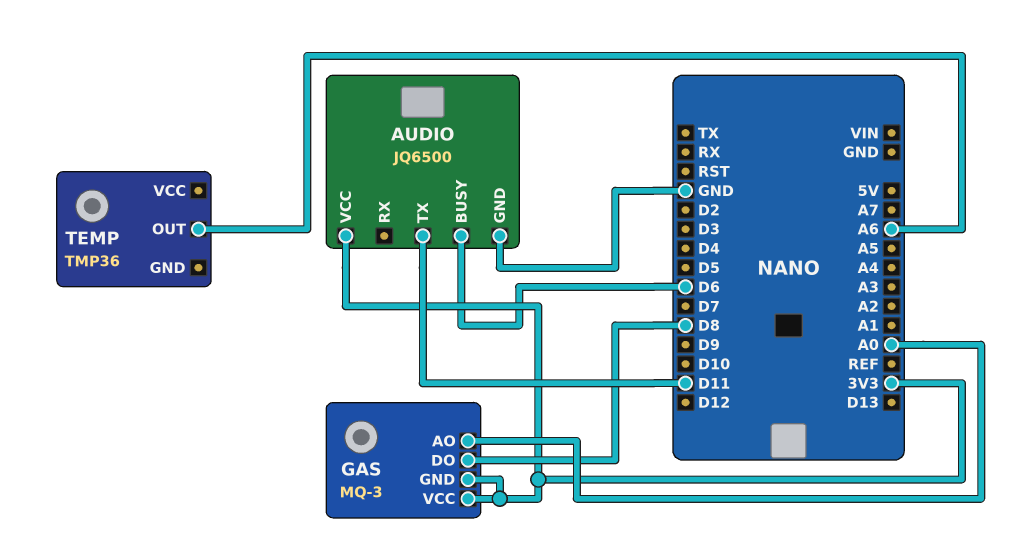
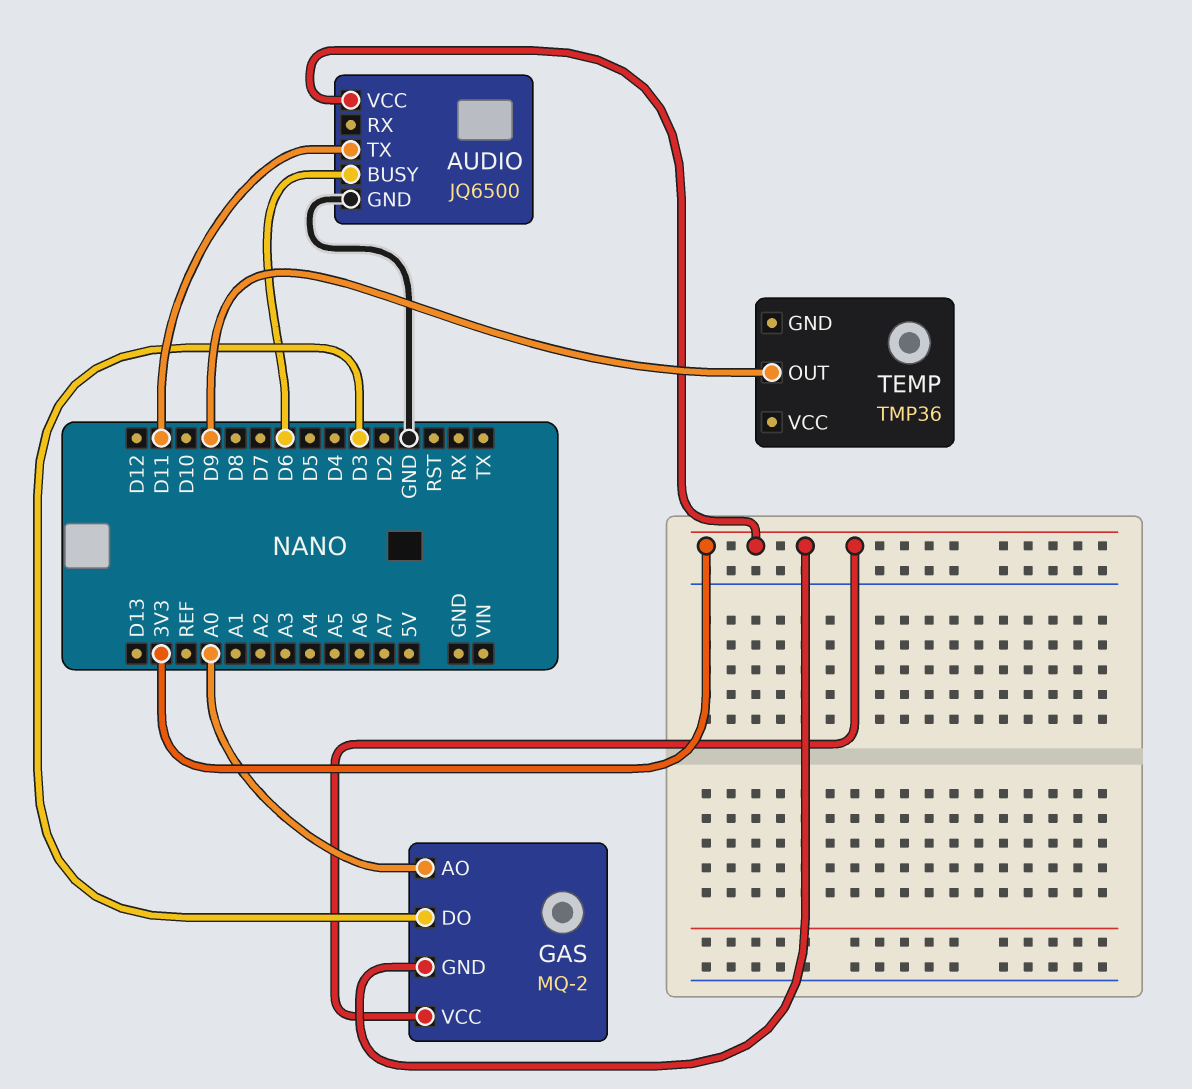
GAS: MQ-3 -> MQ-2
GAS pin DO: D8 -> D3
TEMP pin OUT: A6 -> D9

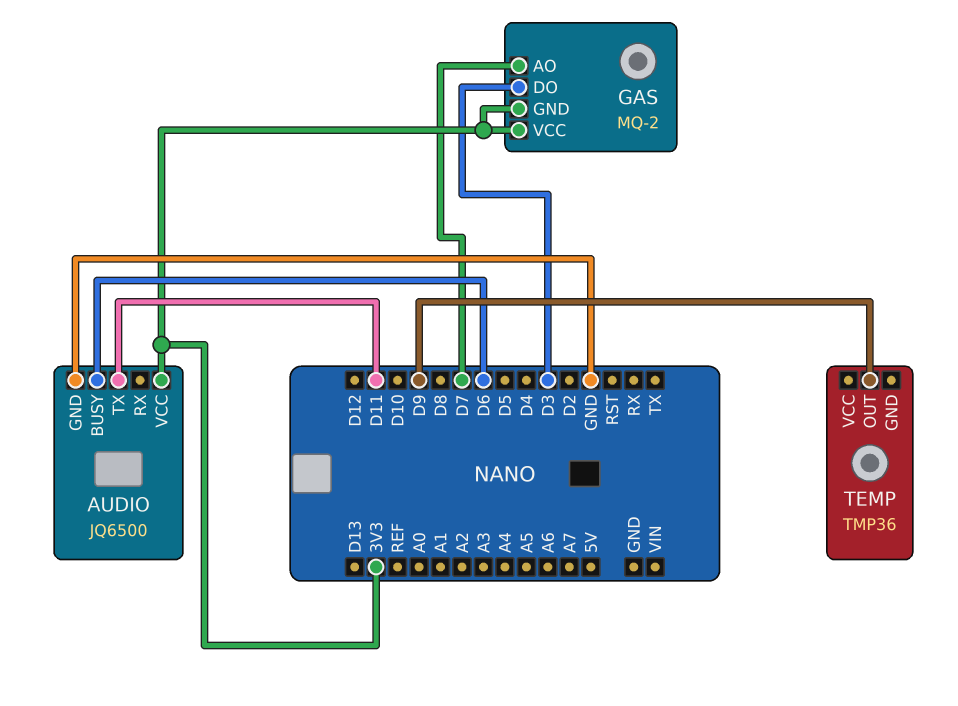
GAS pin AO: A0 -> D7

